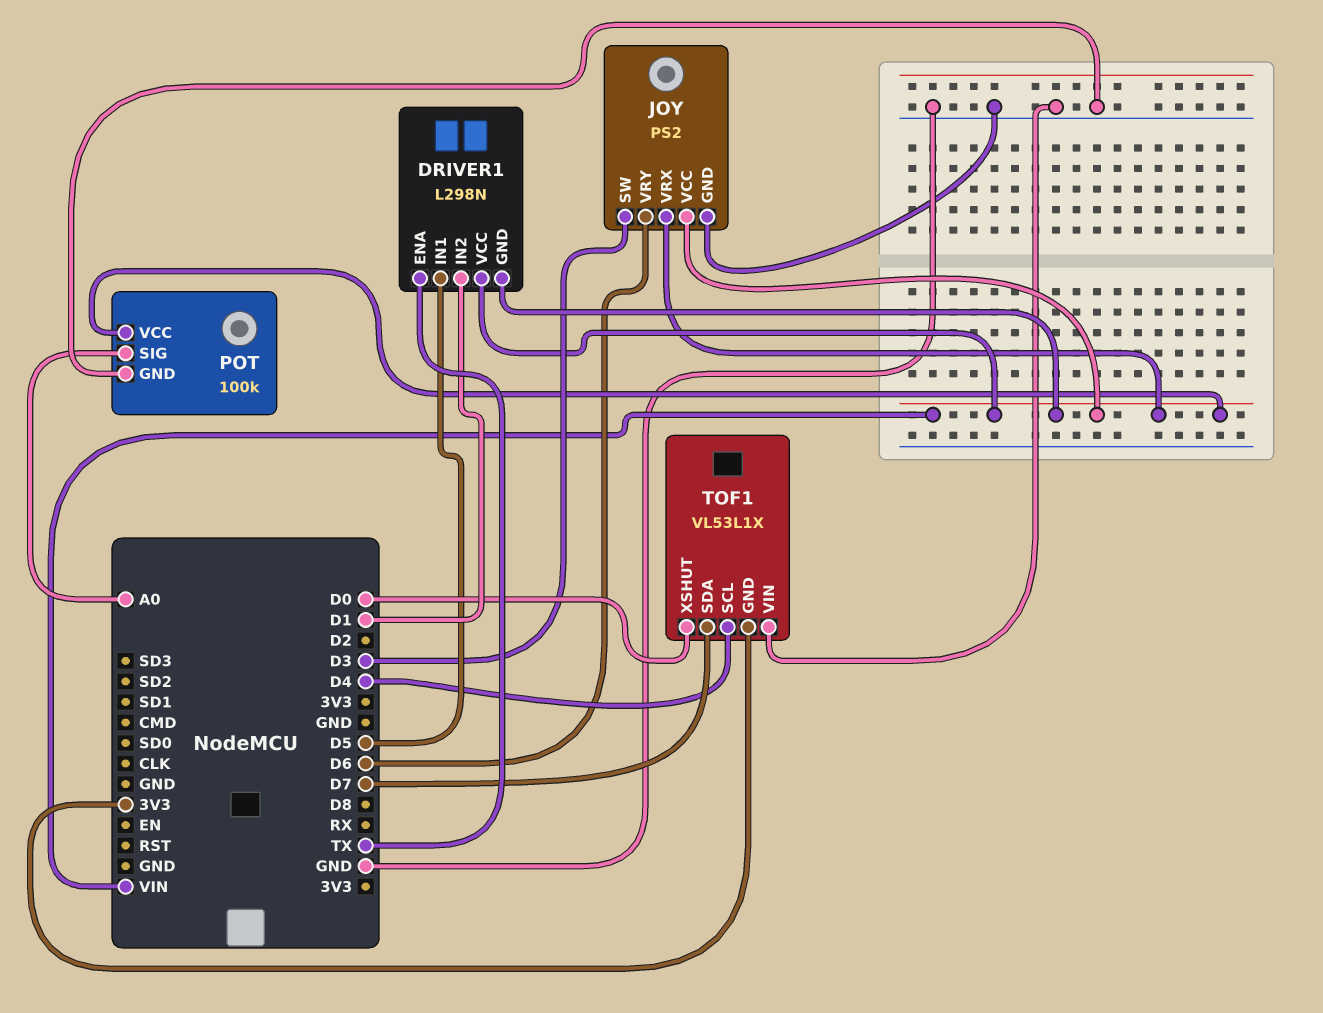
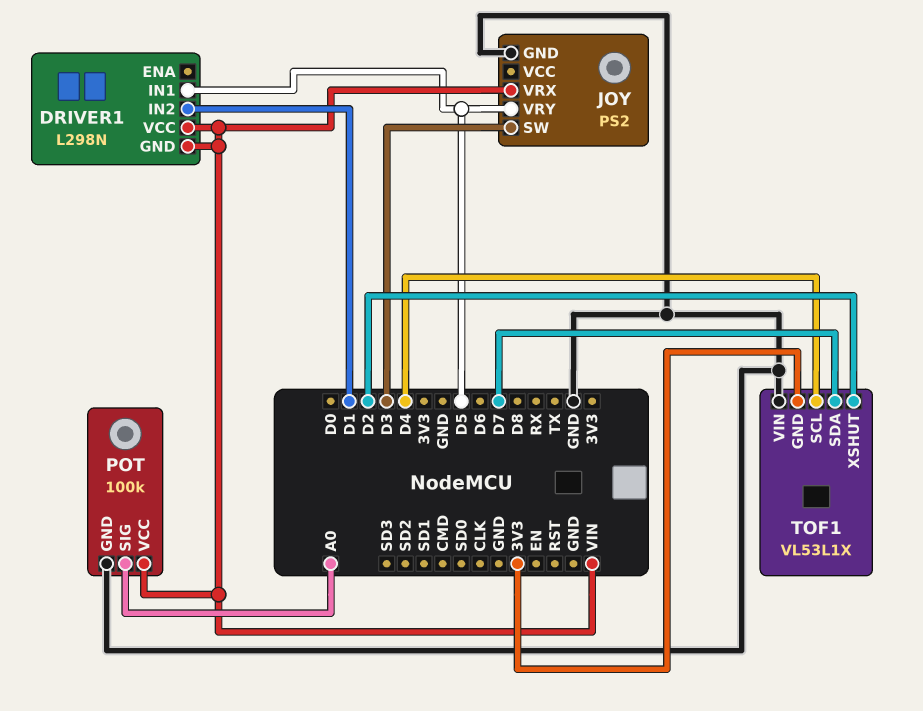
DRIVER1 pin ENA: TX -> none
JOY pin VCC: VIN -> none
JOY pin VRY: D6 -> D5
TOF1 pin XSHUT: D0 -> D2

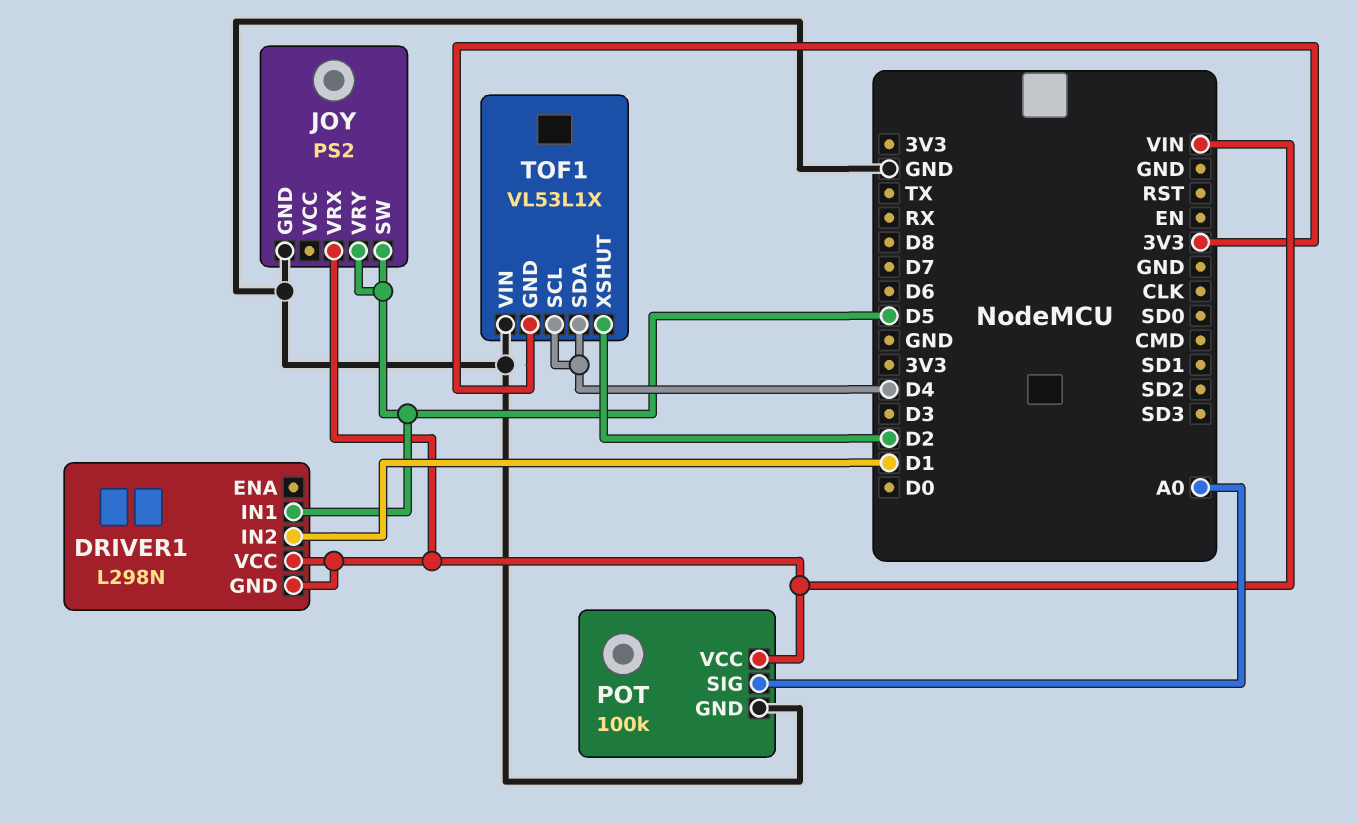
JOY pin SW: D3 -> D5
TOF1 pin SDA: D7 -> D4

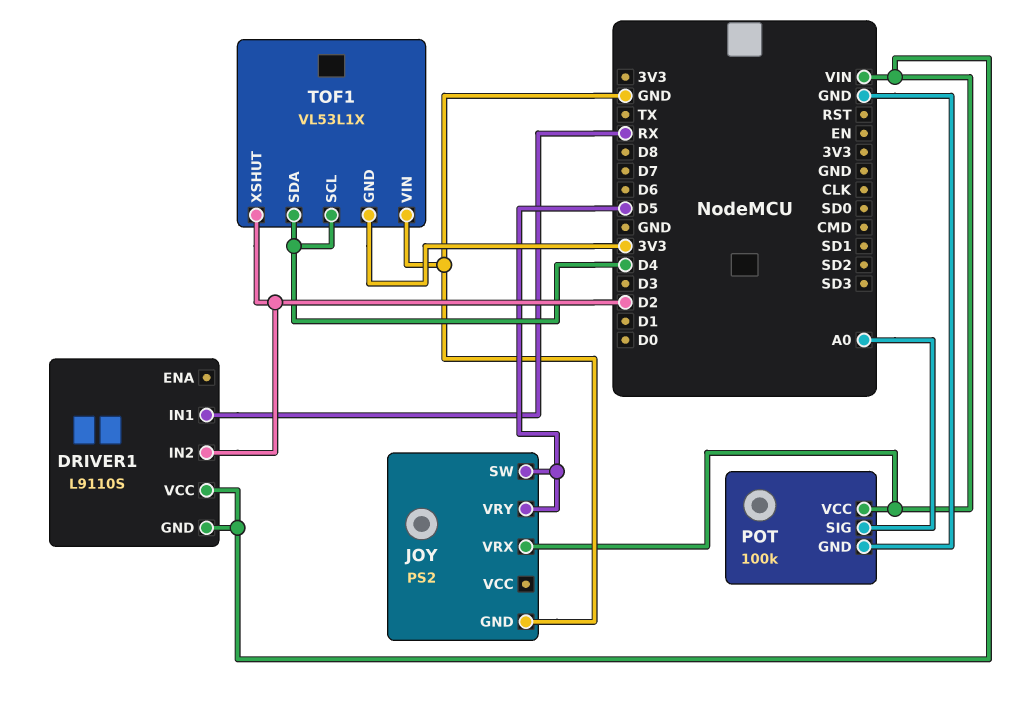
DRIVER1: L298N -> L9110S
DRIVER1 pin IN1: D5 -> RX
DRIVER1 pin IN2: D1 -> D2

